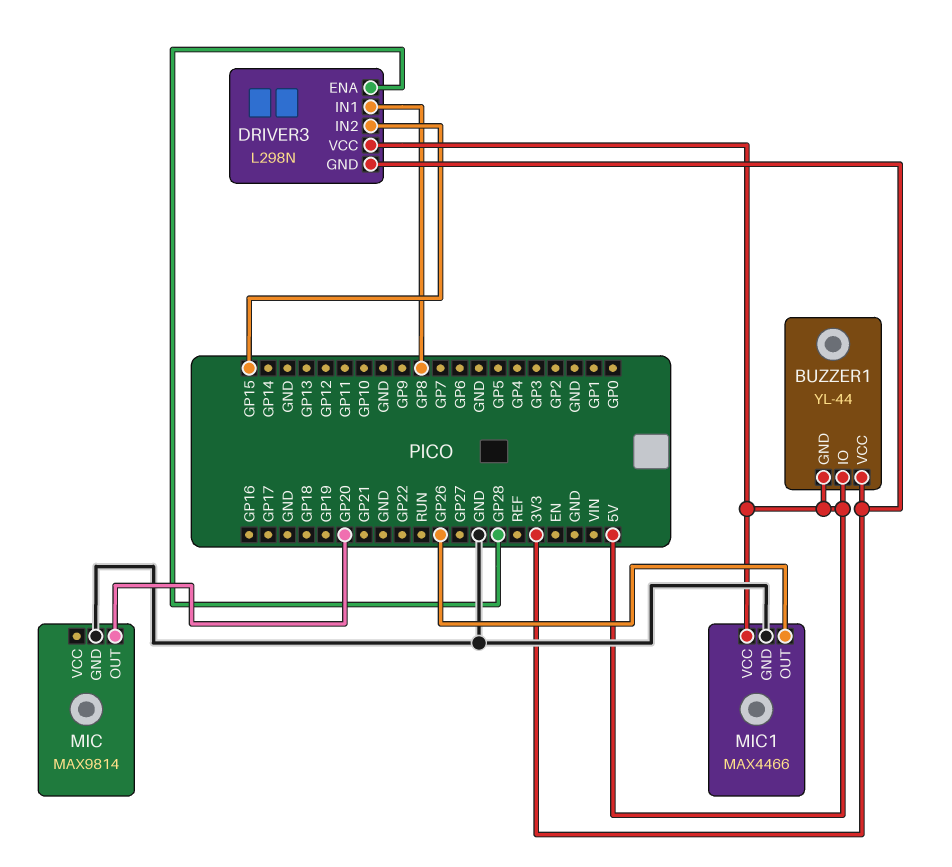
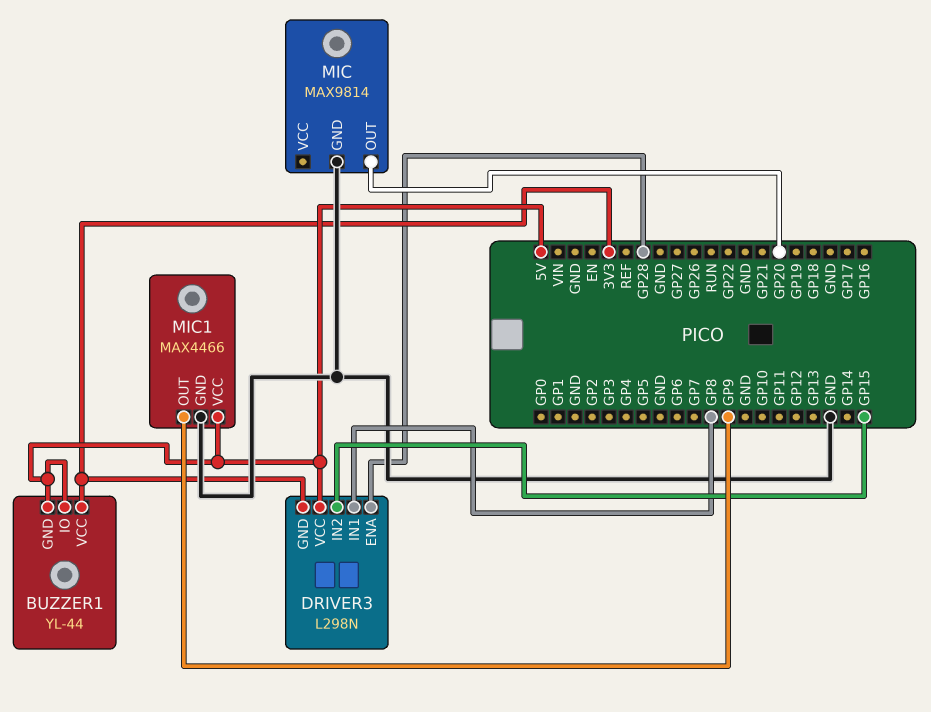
MIC1 pin OUT: GP26 -> GP9

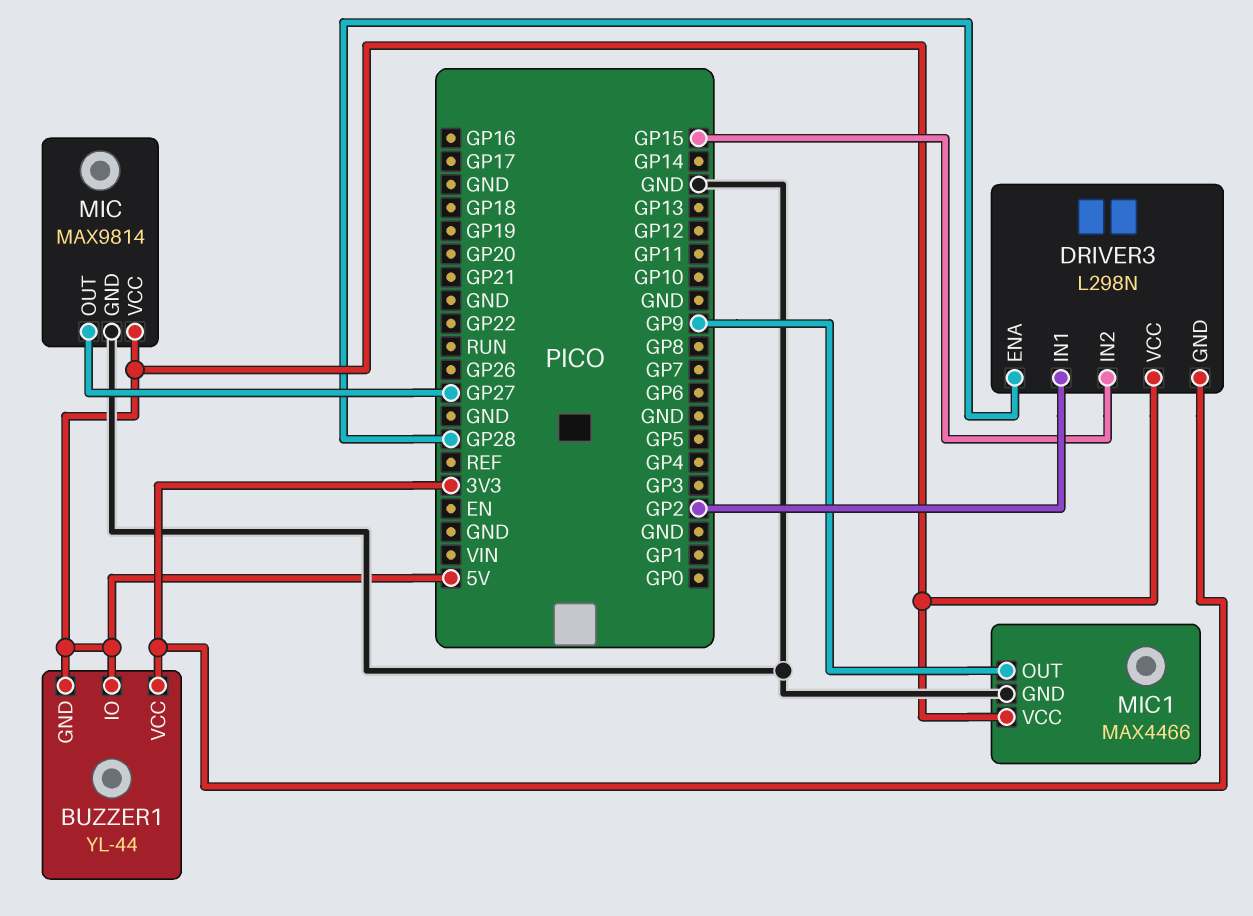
DRIVER3 pin IN1: GP8 -> GP2
MIC pin OUT: GP20 -> GP27
MIC pin VCC: none -> 5V

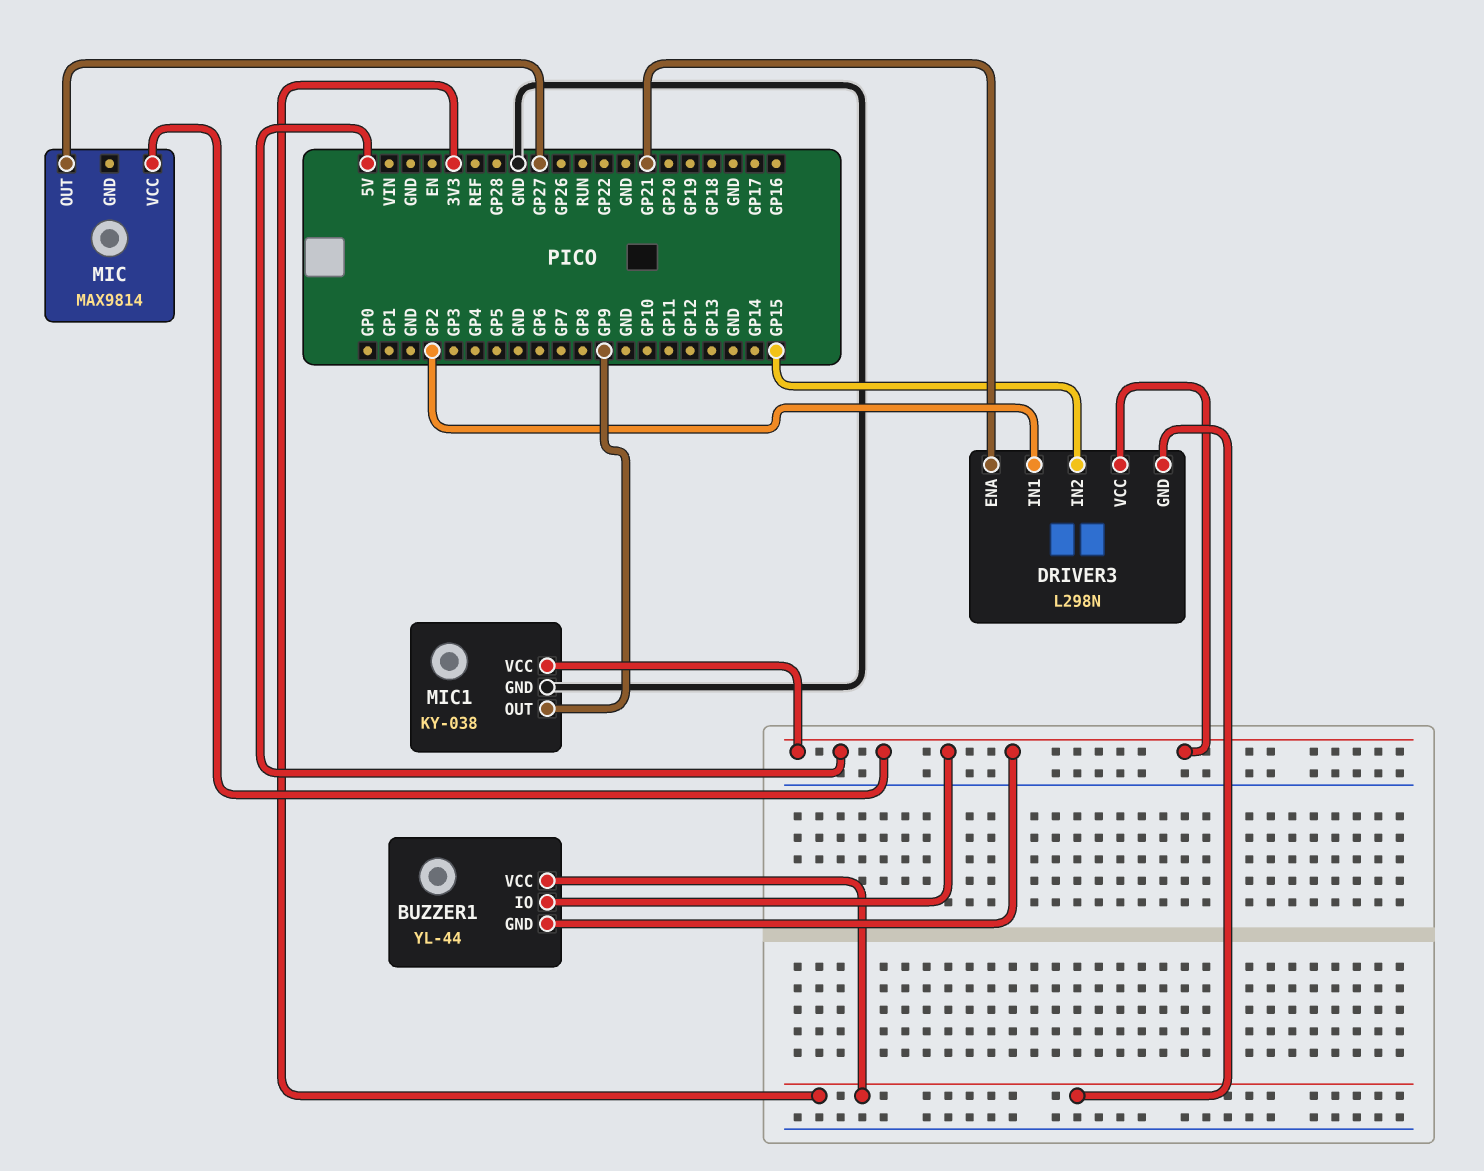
DRIVER3 pin ENA: GP28 -> GP21
MIC pin GND: GND -> none
MIC1: MAX4466 -> KY-038

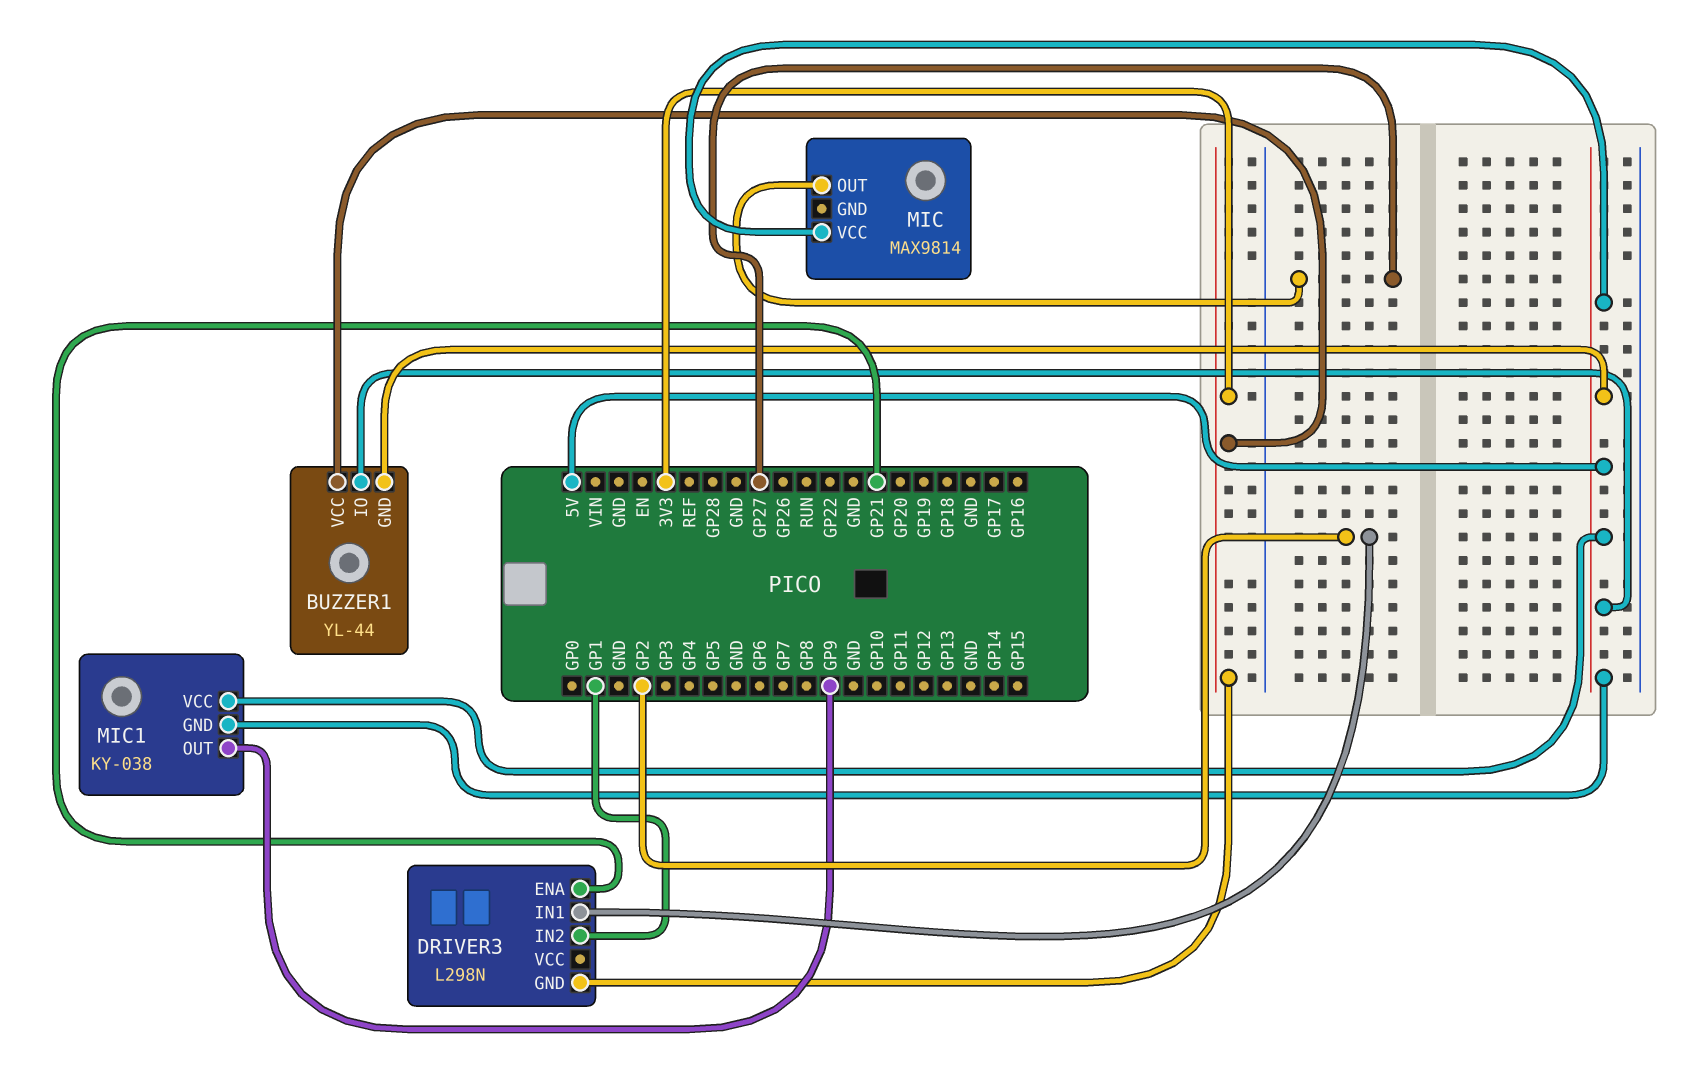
DRIVER3 pin IN2: GP15 -> GP1
DRIVER3 pin VCC: 5V -> none
MIC1 pin GND: GND -> 5V

